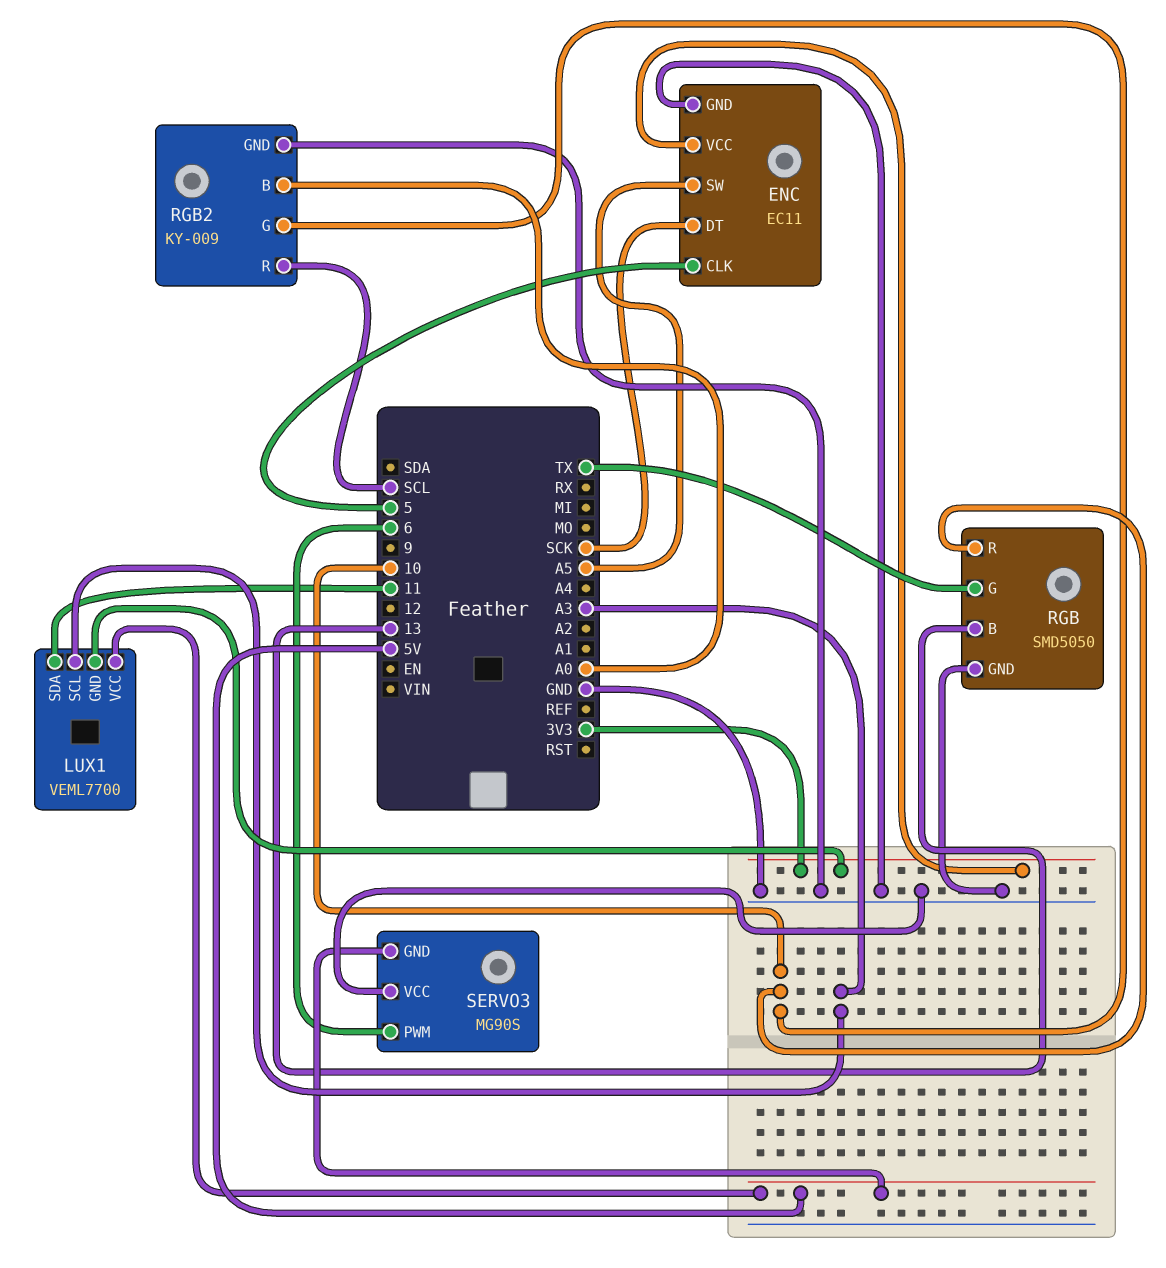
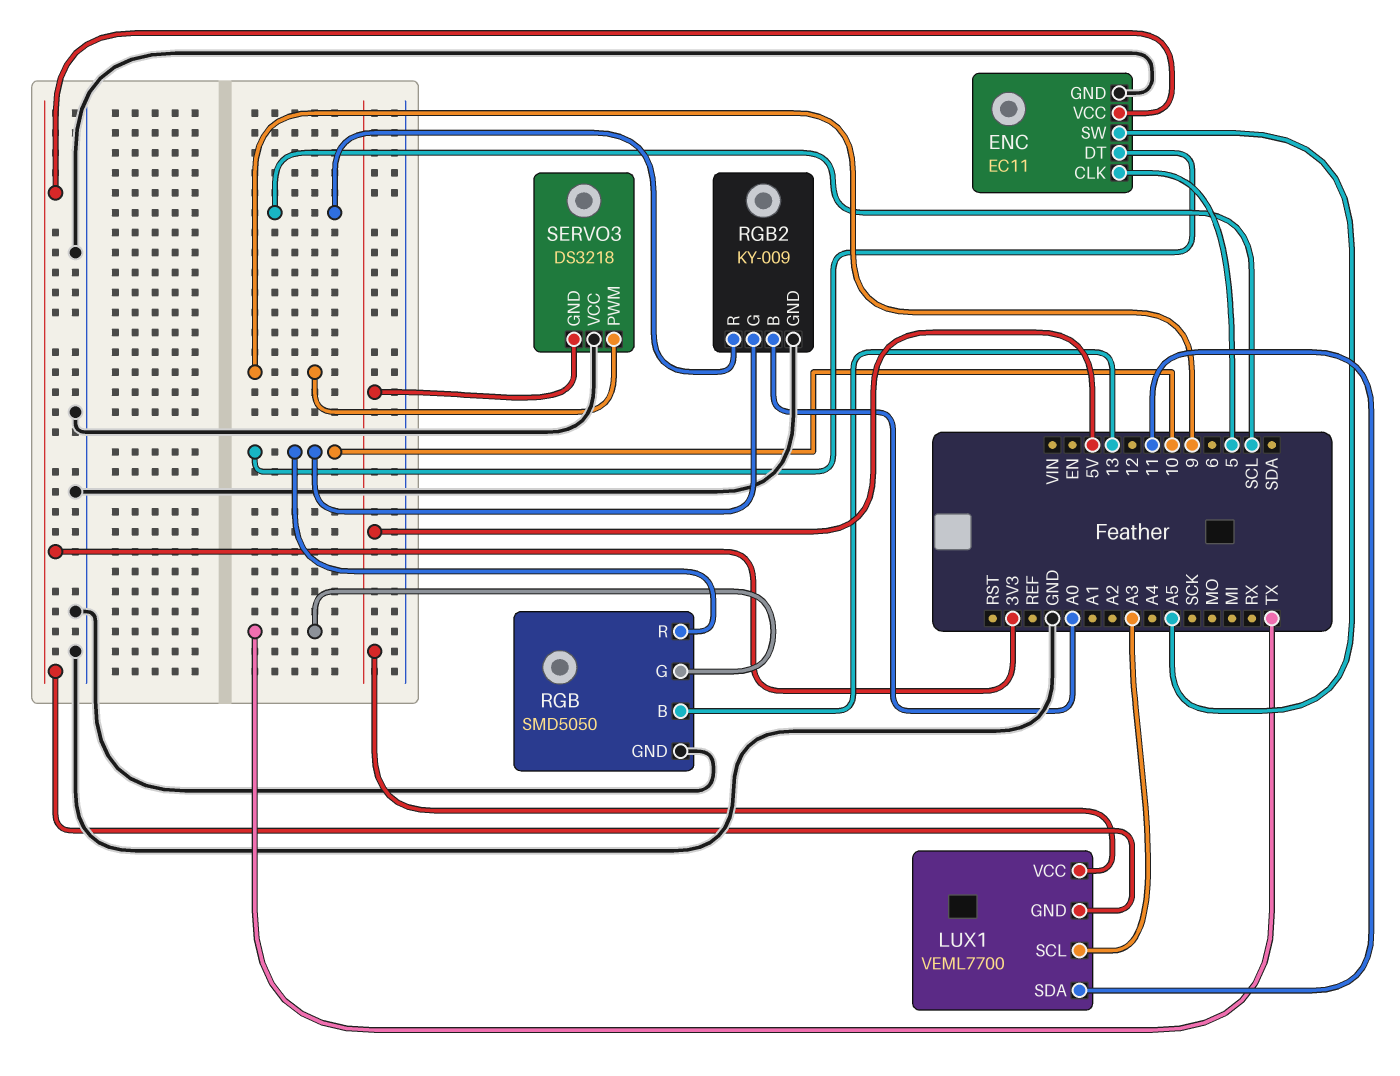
ENC pin DT: SCK -> 10
SERVO3: MG90S -> DS3218
SERVO3 pin PWM: 6 -> 9

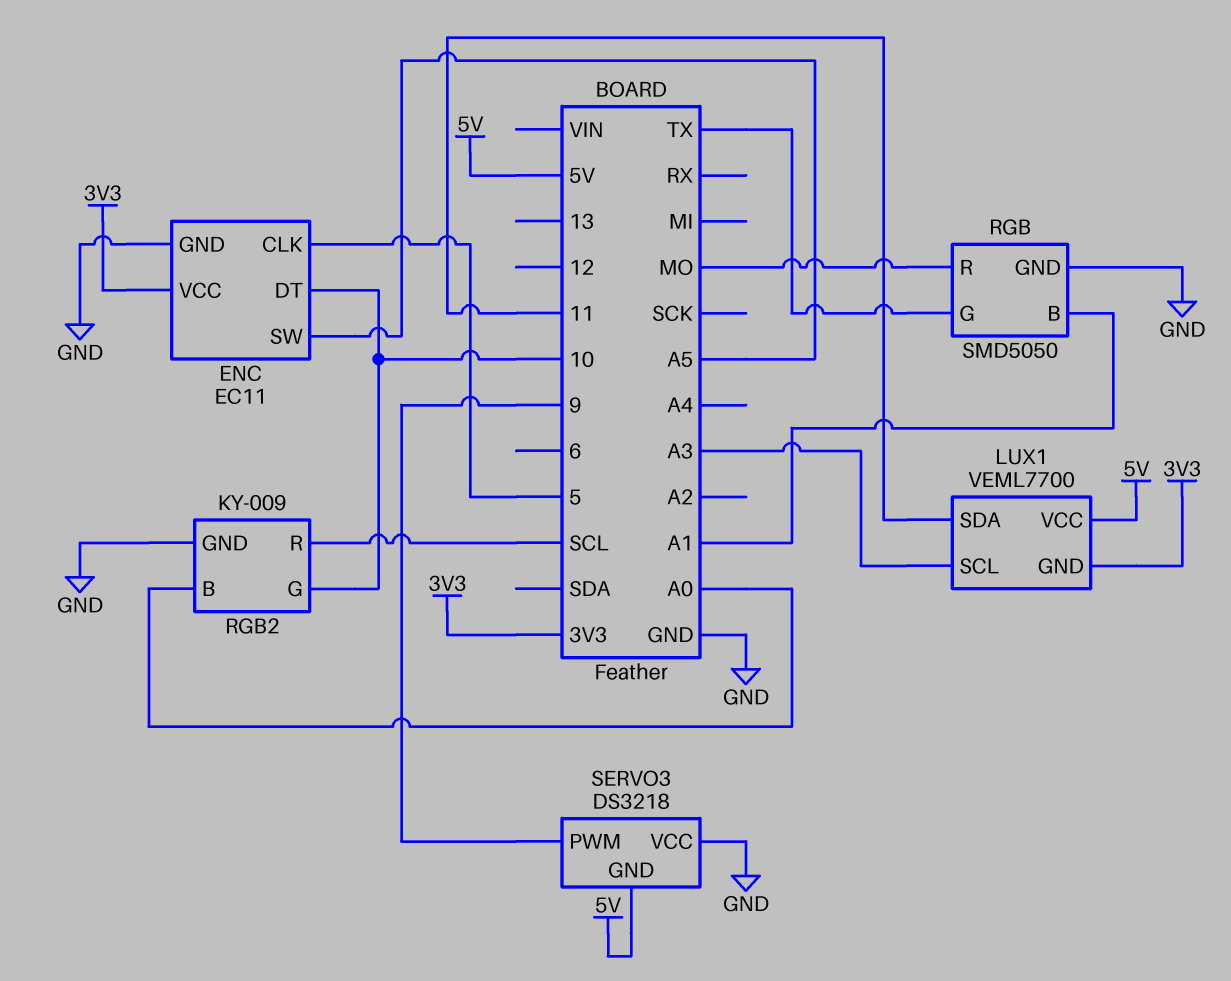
RGB pin B: 13 -> A1
RGB pin R: 10 -> MO

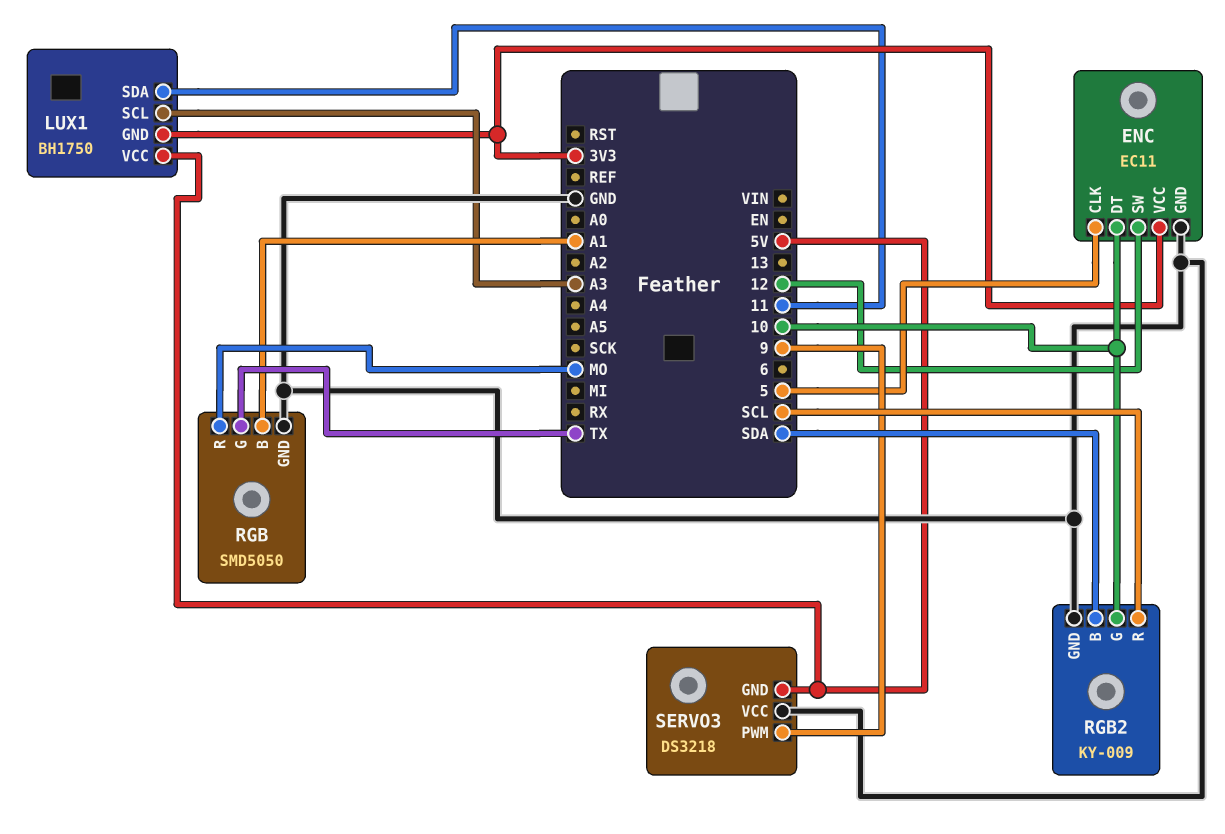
ENC pin SW: A5 -> 12
LUX1: VEML7700 -> BH1750
RGB2 pin B: A0 -> SDA

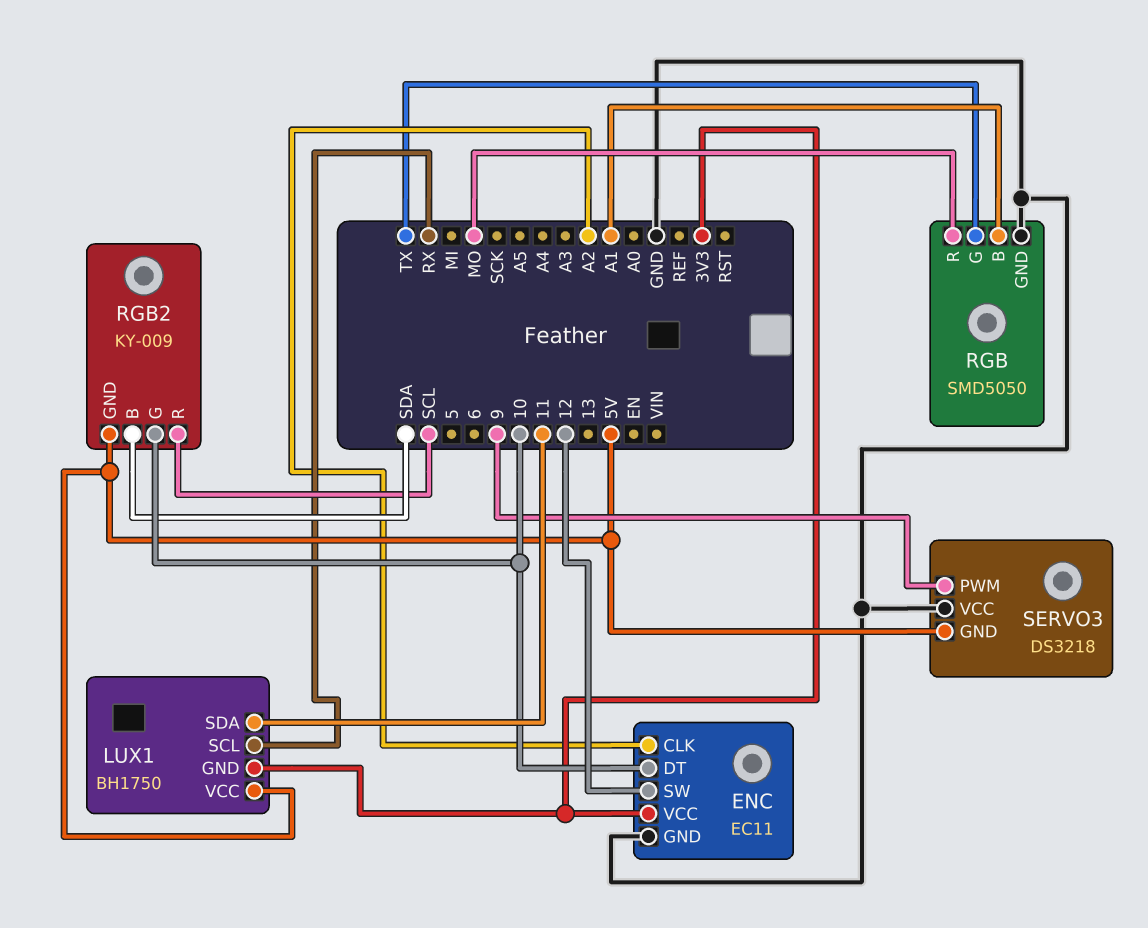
ENC pin CLK: 5 -> A2
LUX1 pin SCL: A3 -> RX
RGB2 pin GND: GND -> 5V

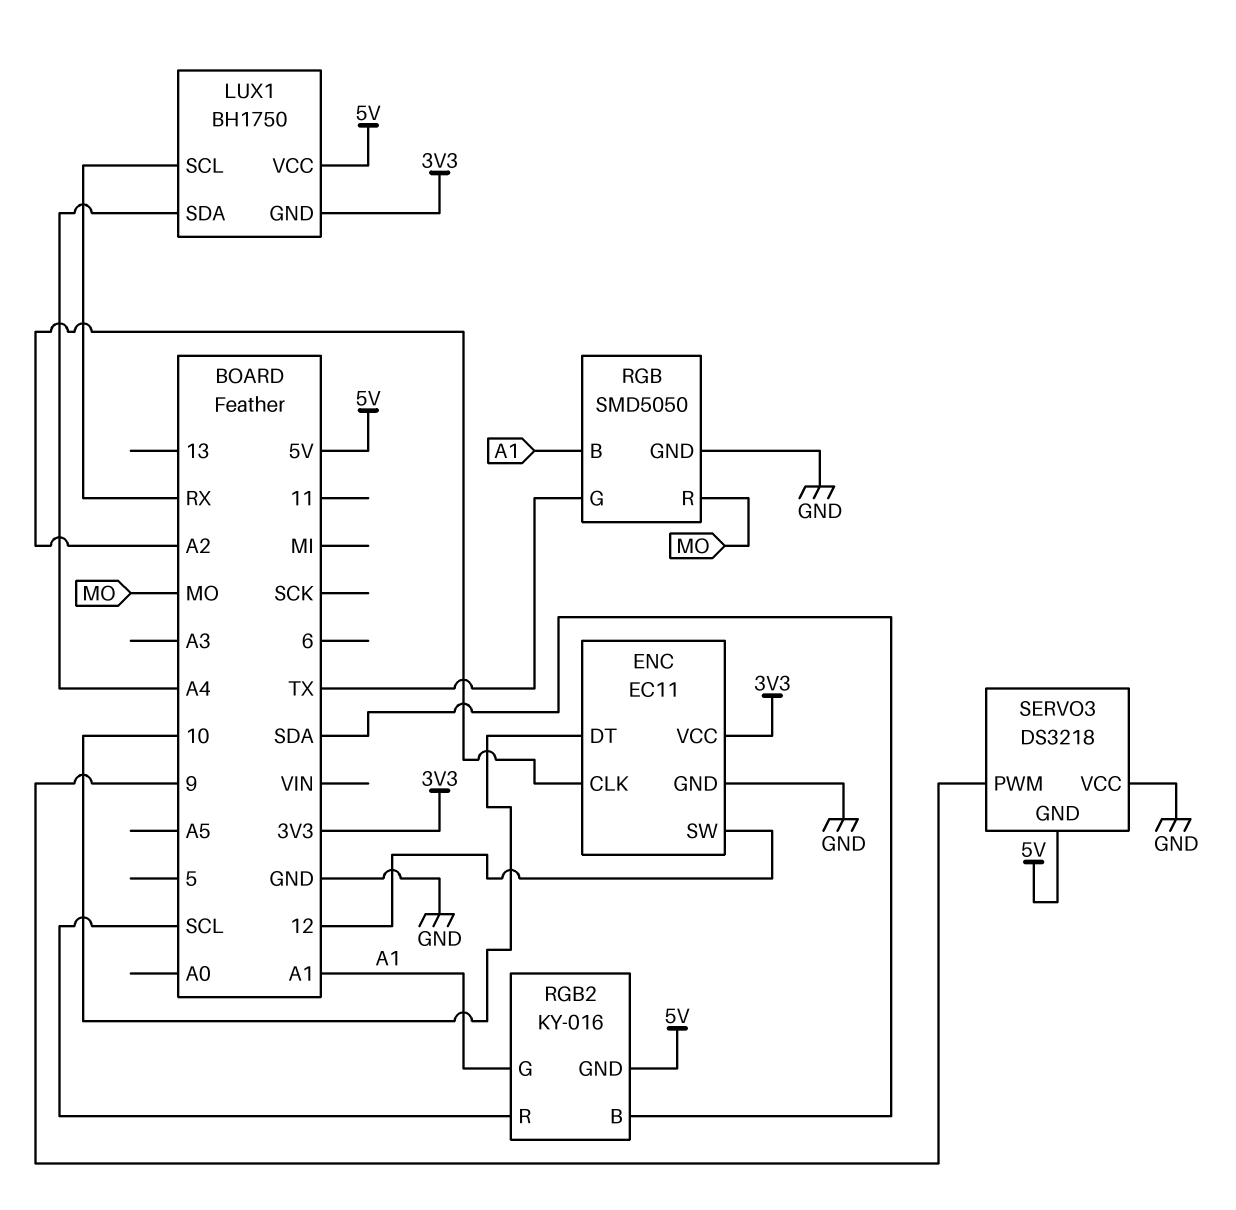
LUX1 pin SDA: 11 -> A4
RGB2: KY-009 -> KY-016
RGB2 pin G: 10 -> A1

